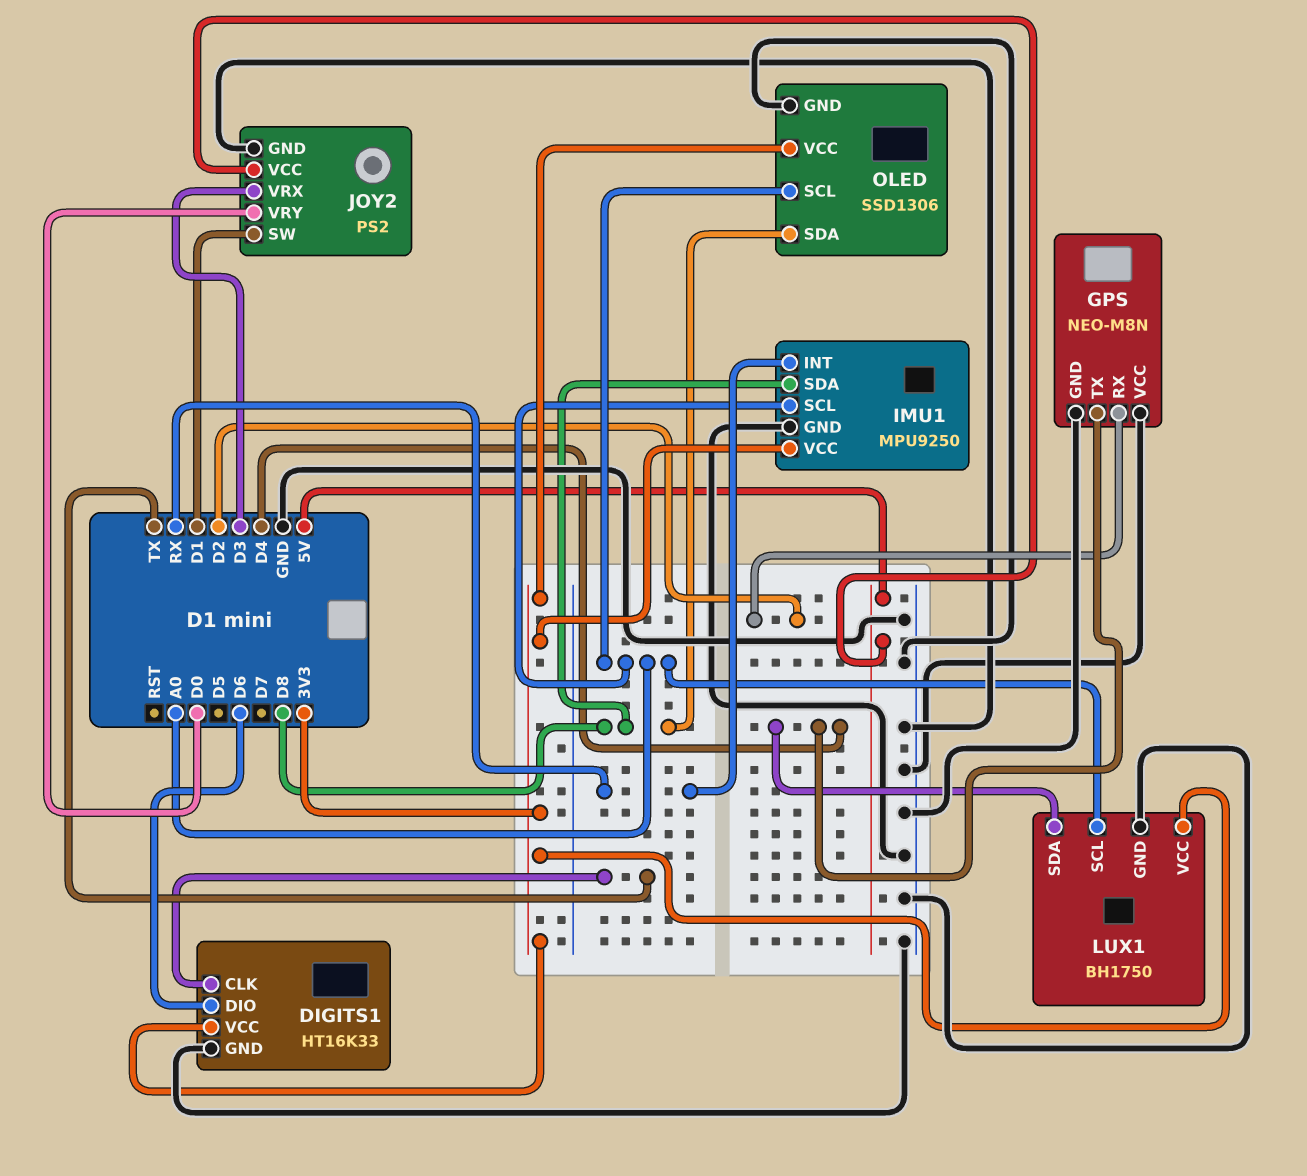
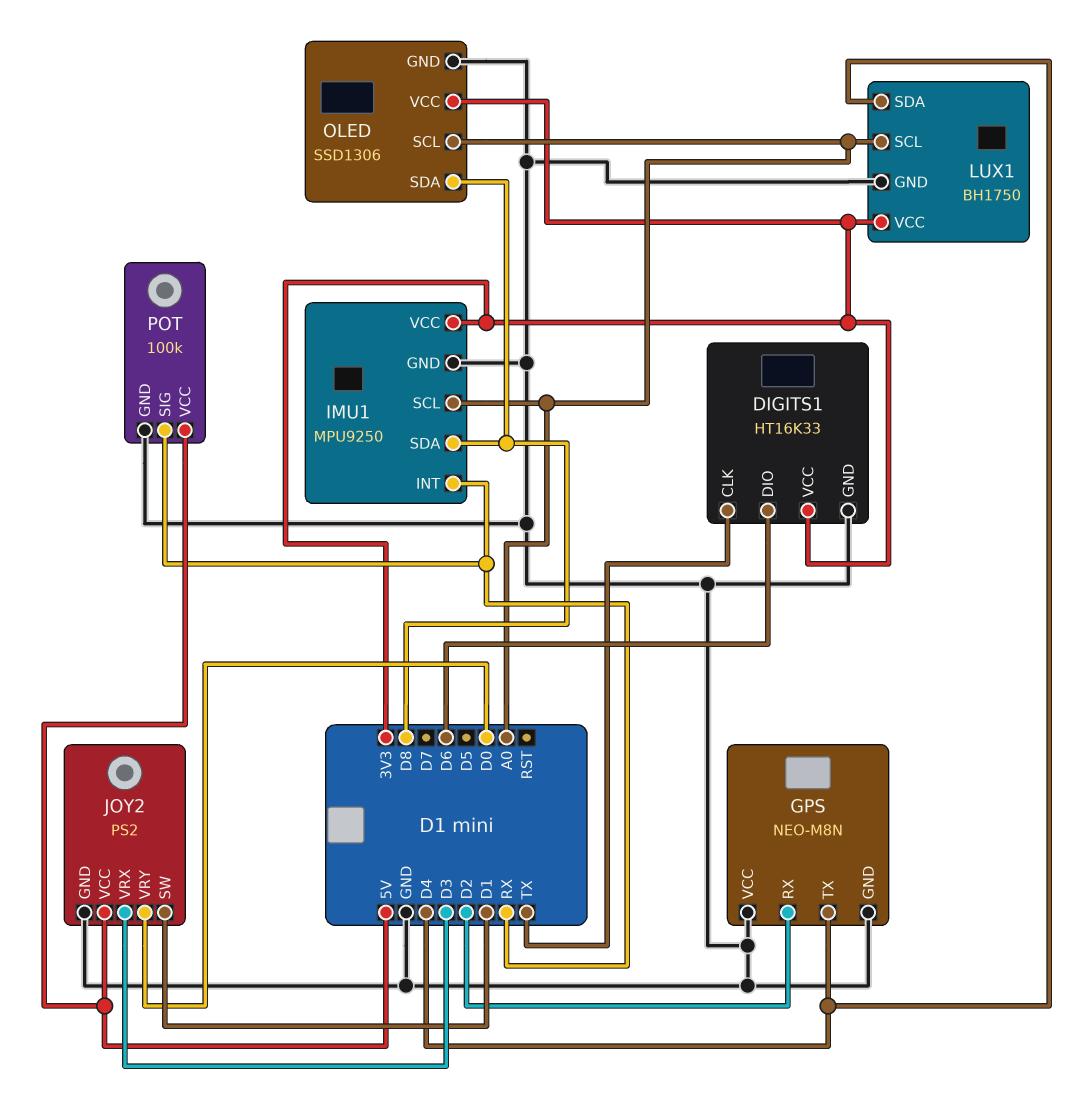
POT: none -> 100k
POT pin GND: none -> GND
POT pin SIG: none -> RX
POT pin VCC: none -> 5V

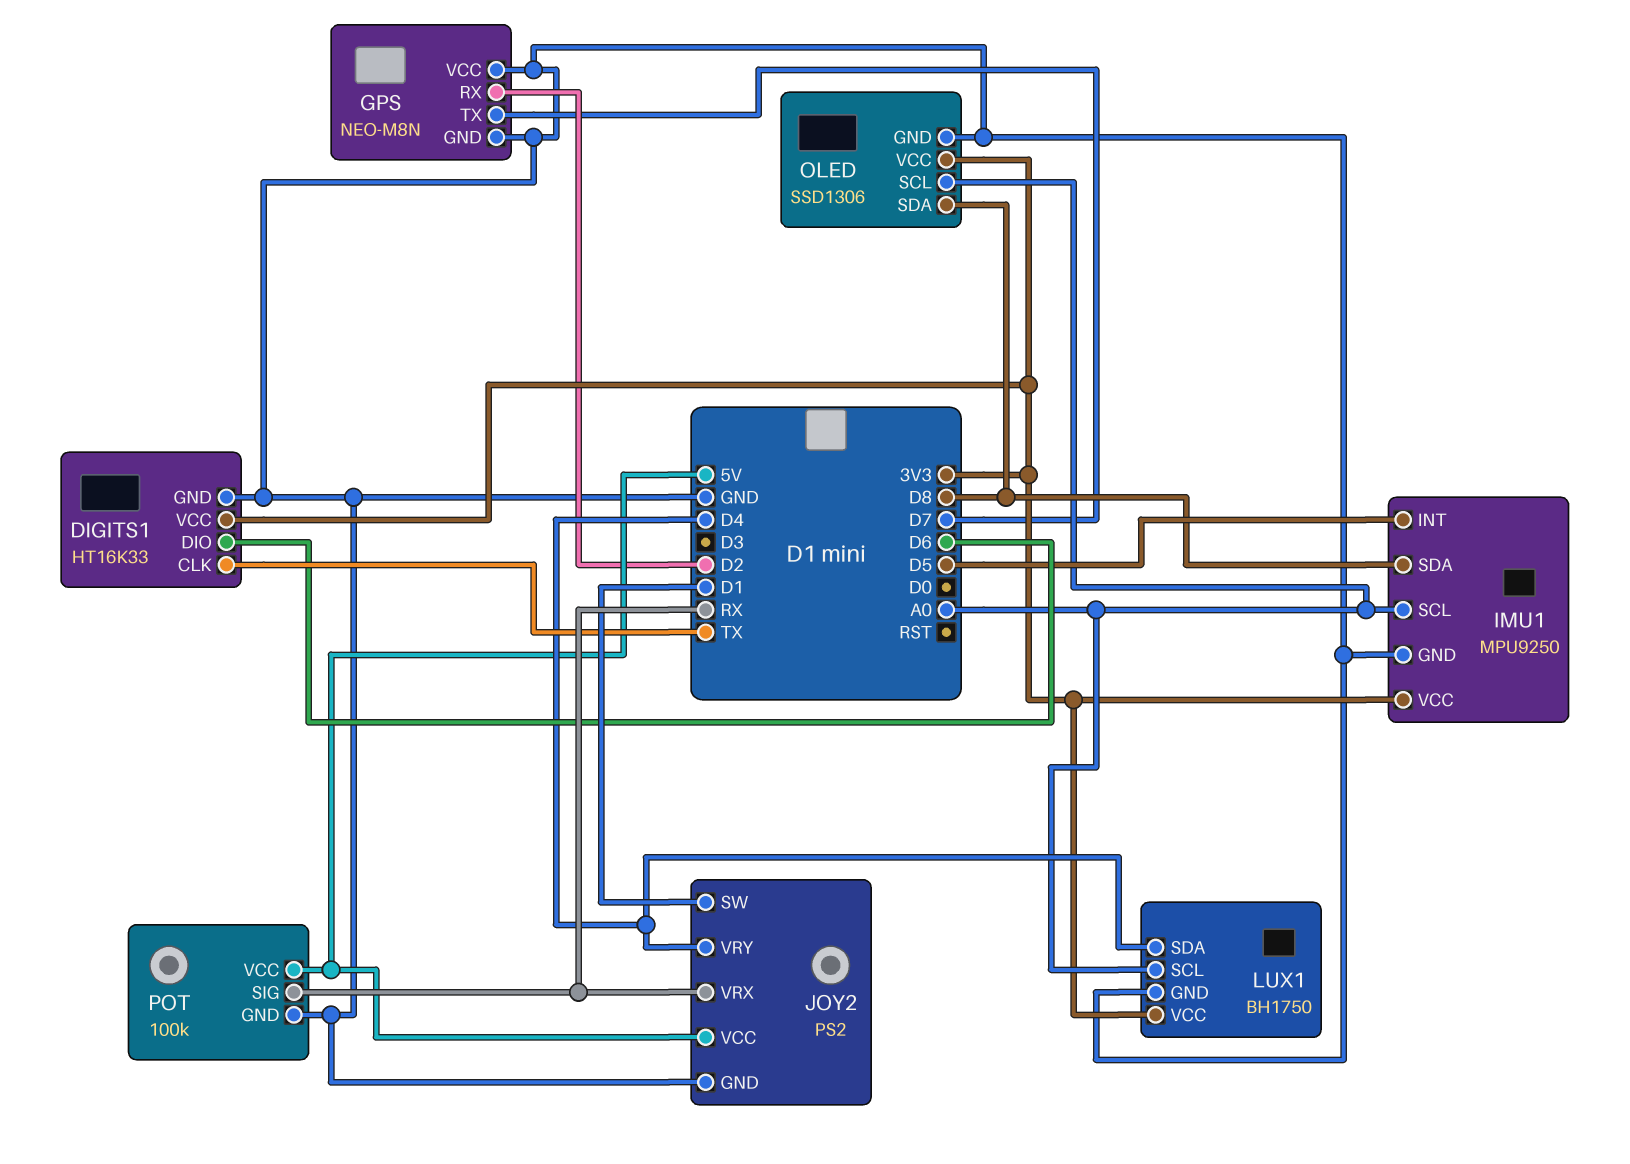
GPS pin TX: D4 -> D7
IMU1 pin INT: RX -> D5
JOY2 pin VRX: D3 -> RX
JOY2 pin VRY: D0 -> D4

